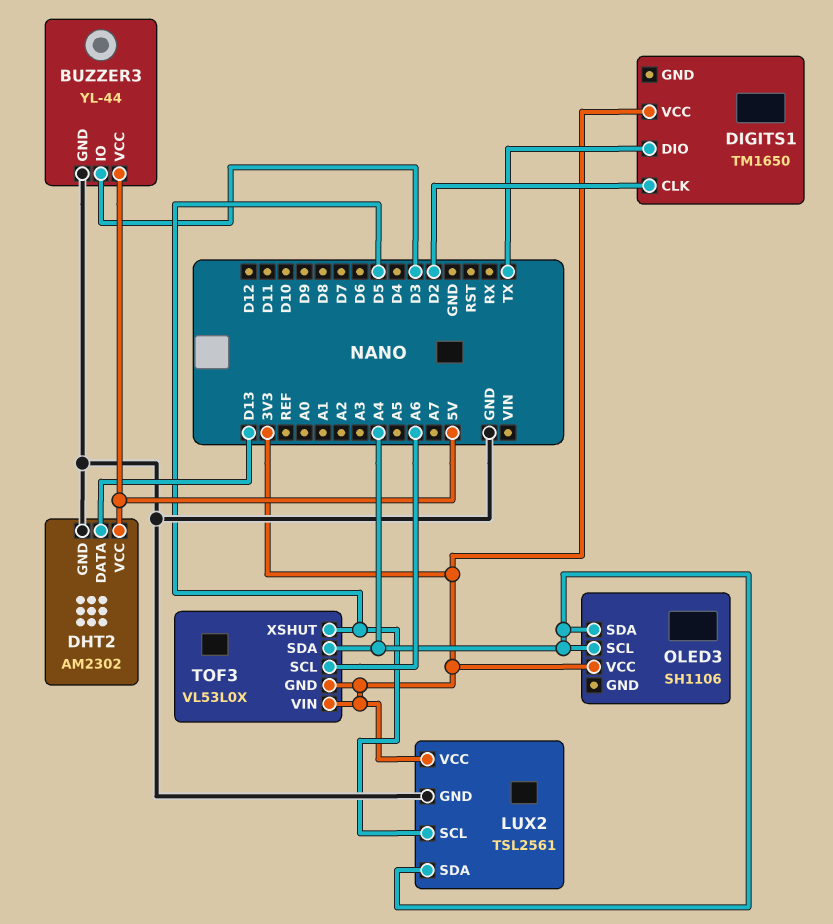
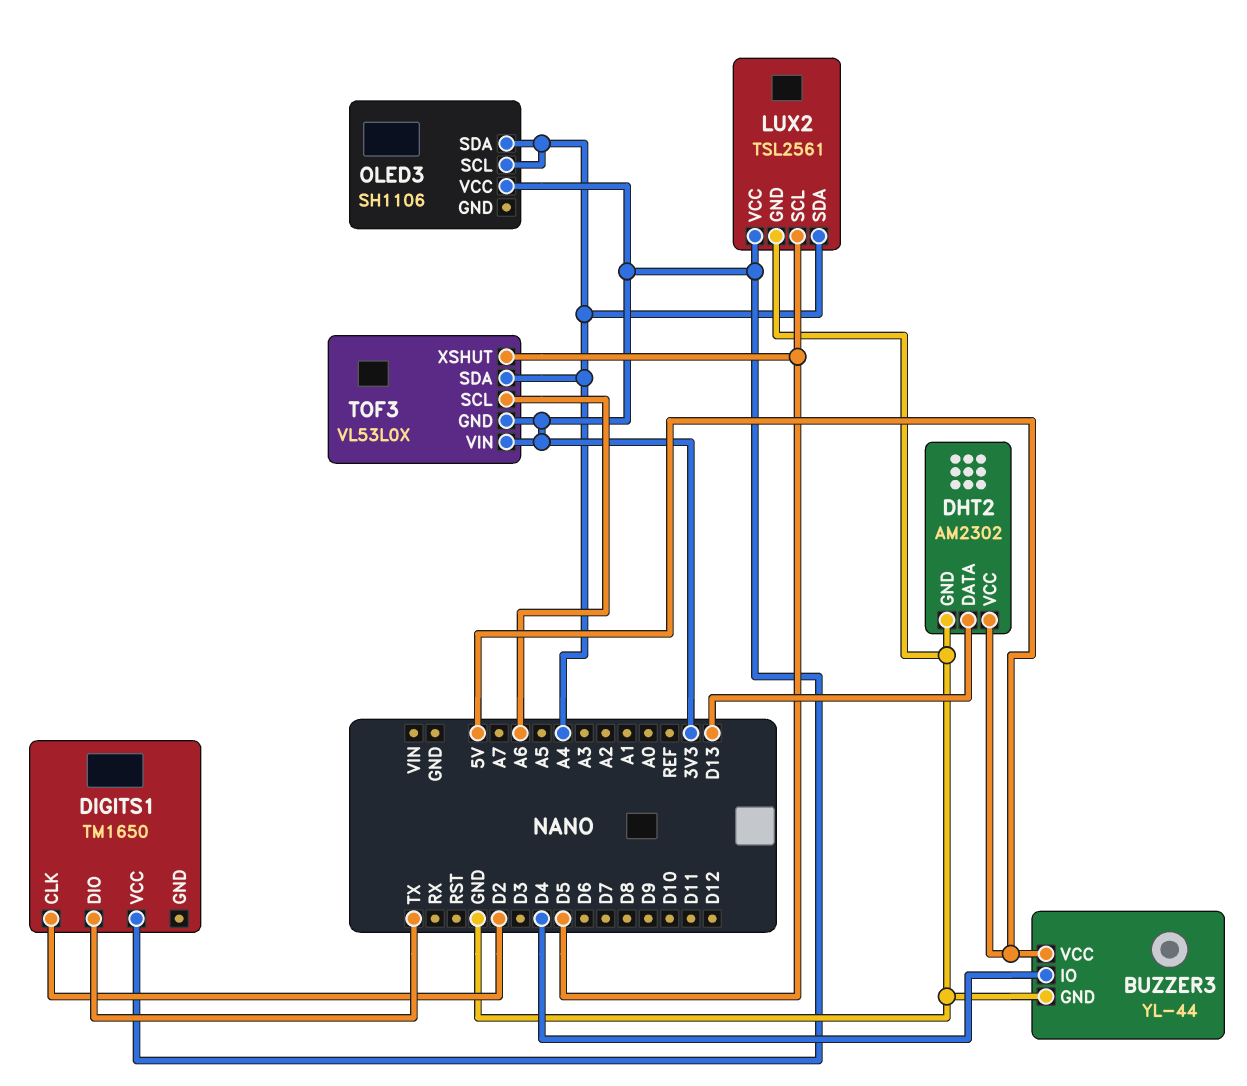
BUZZER3 pin IO: D3 -> D4

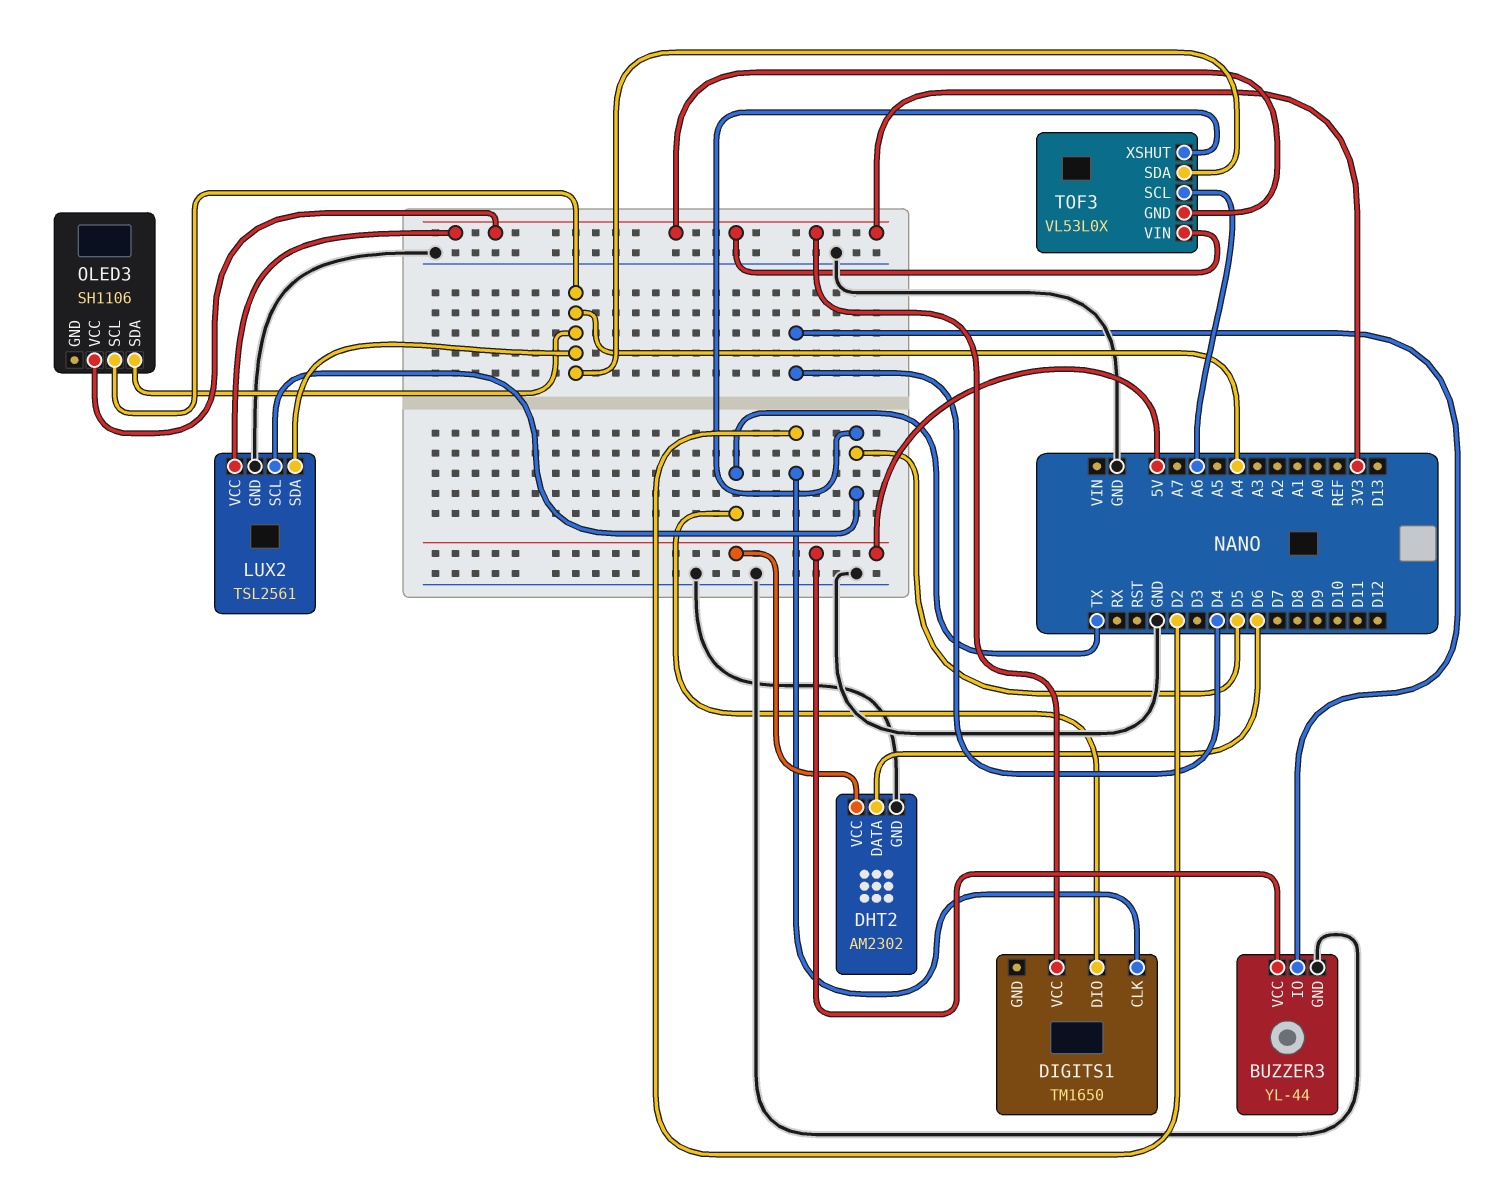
DHT2 pin DATA: D13 -> D6

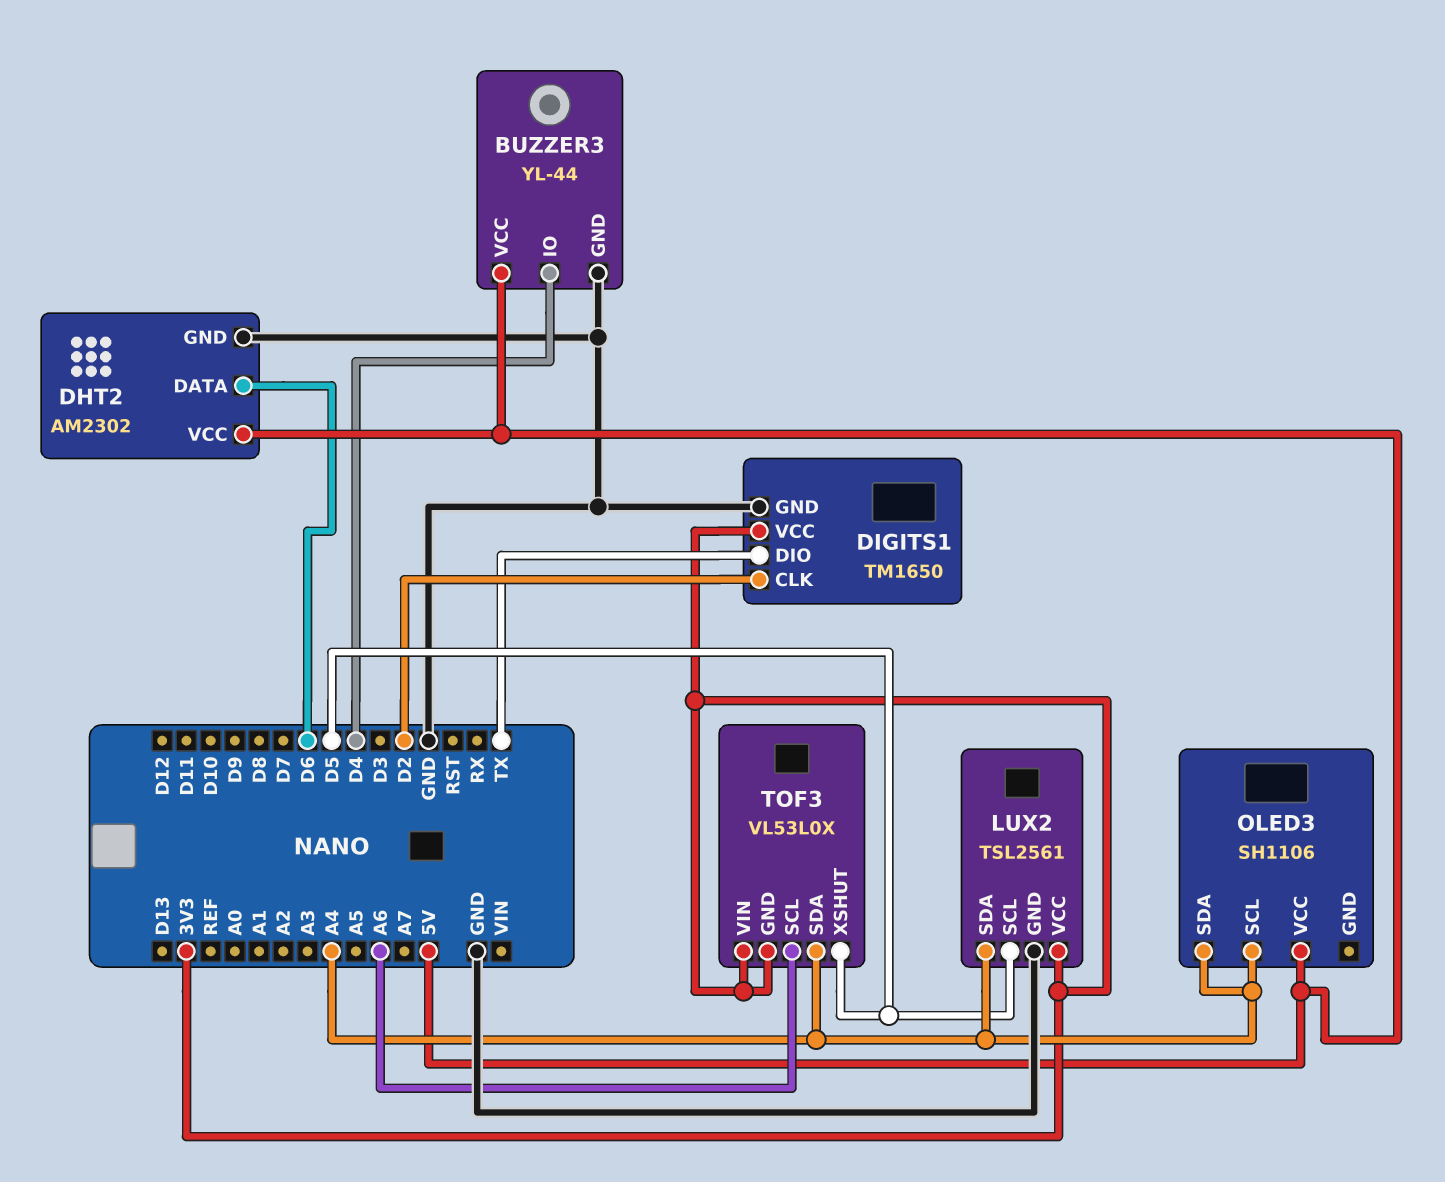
DIGITS1 pin GND: none -> GND
OLED3 pin VCC: 3V3 -> 5V

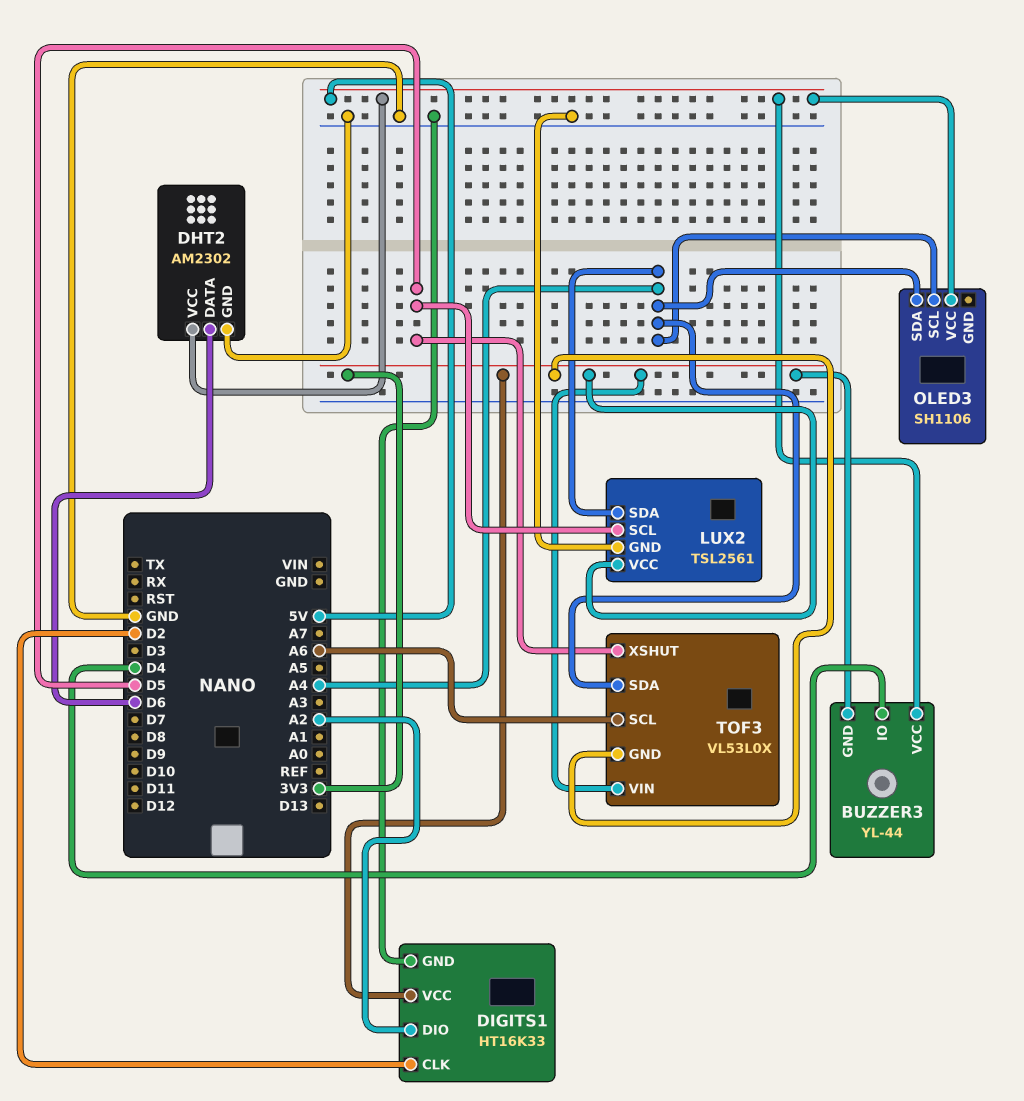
BUZZER3 pin GND: GND -> 3V3
DIGITS1: TM1650 -> HT16K33
DIGITS1 pin DIO: TX -> A2

